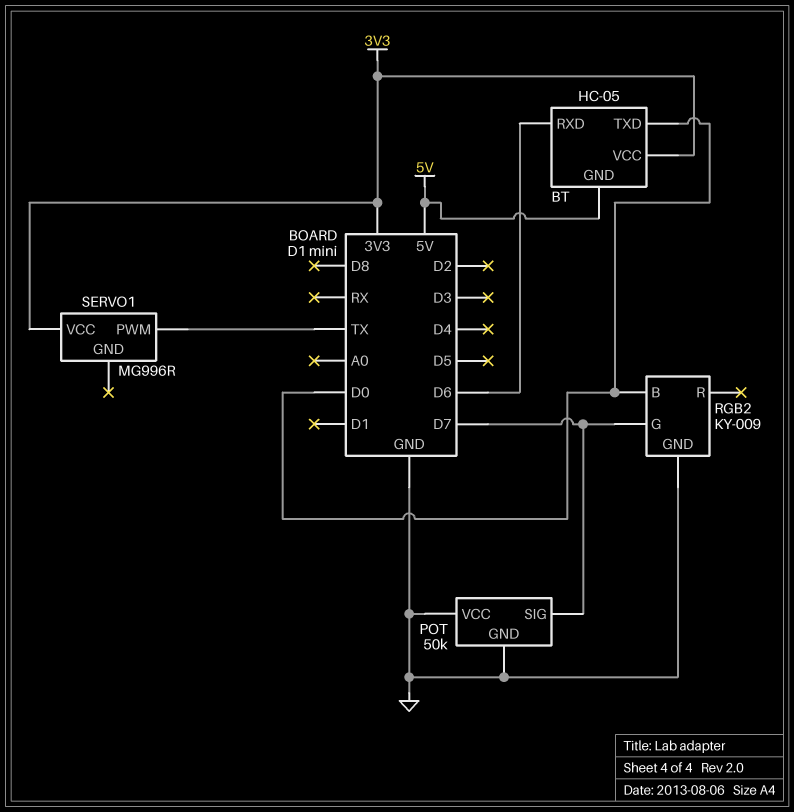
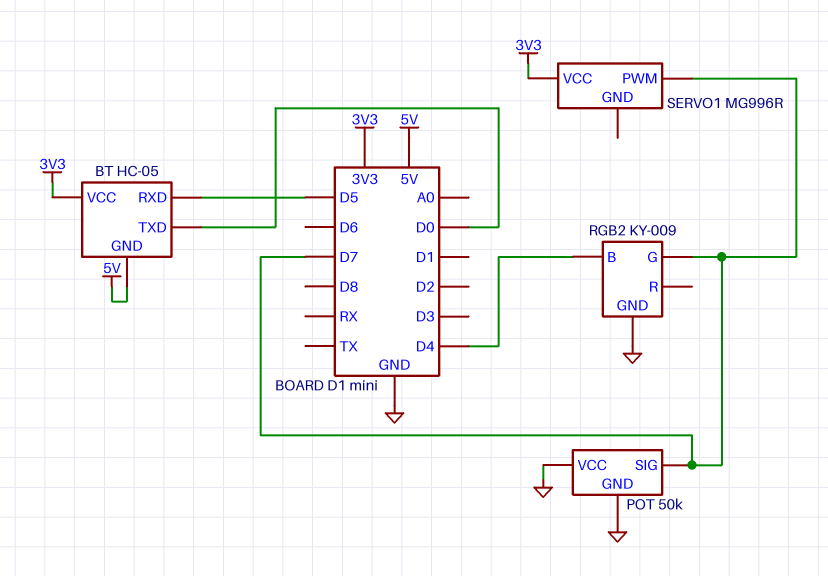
BT pin RXD: D6 -> D5
RGB2 pin B: D0 -> D4
SERVO1 pin PWM: TX -> D7

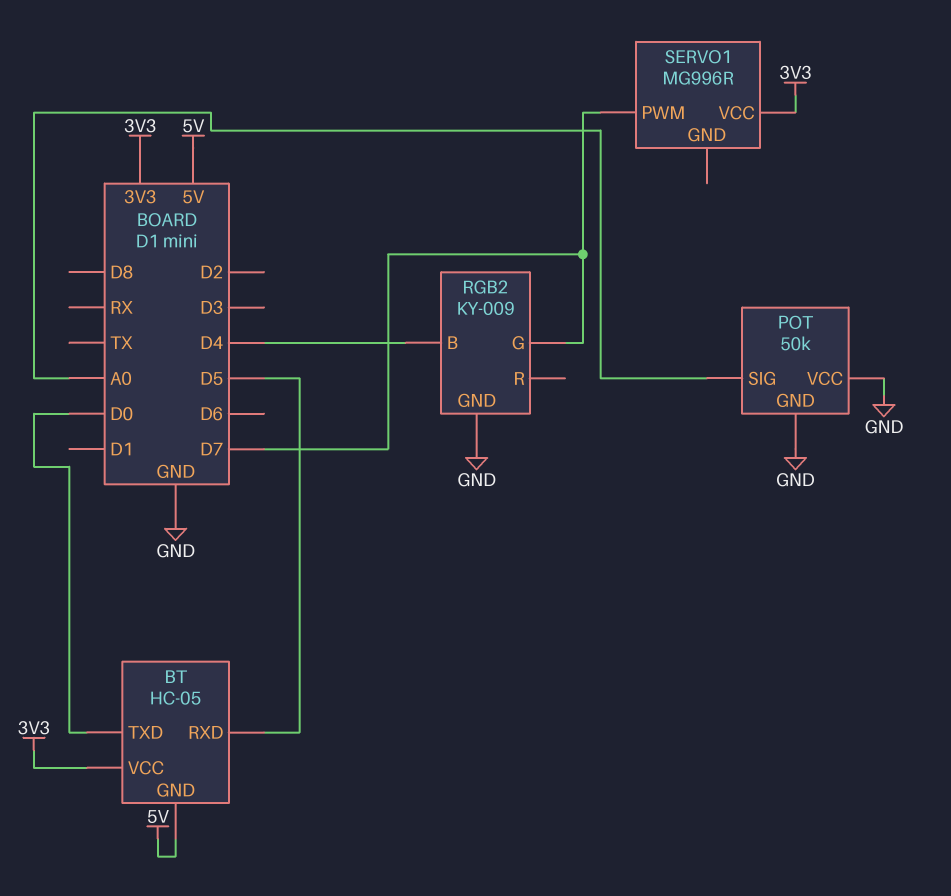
POT pin SIG: D7 -> A0

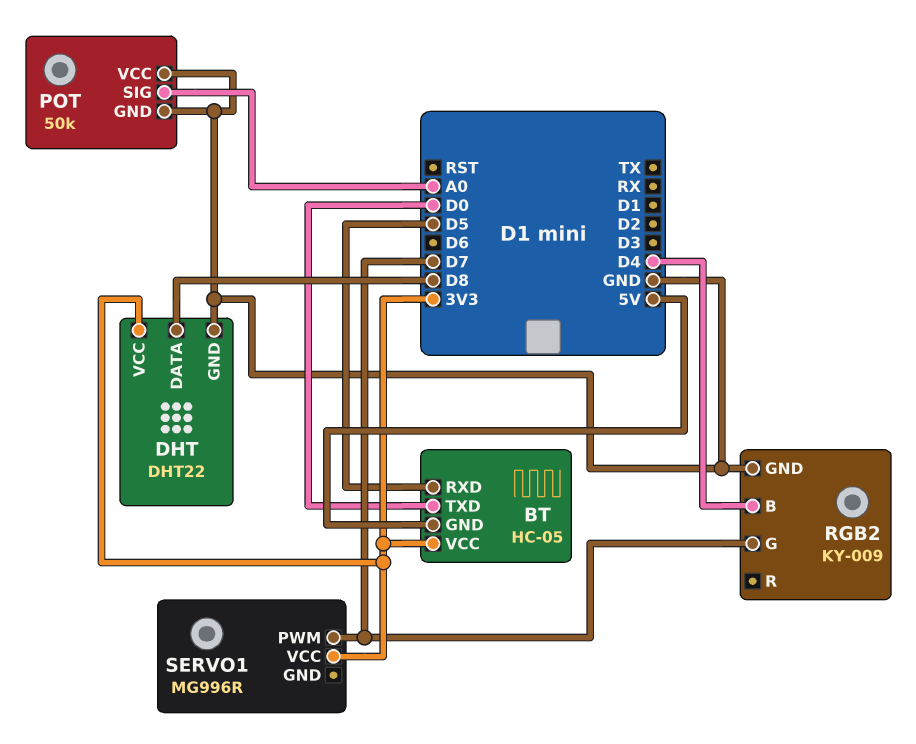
DHT: none -> DHT22
DHT pin DATA: none -> D8
DHT pin GND: none -> GND
DHT pin VCC: none -> 3V3

